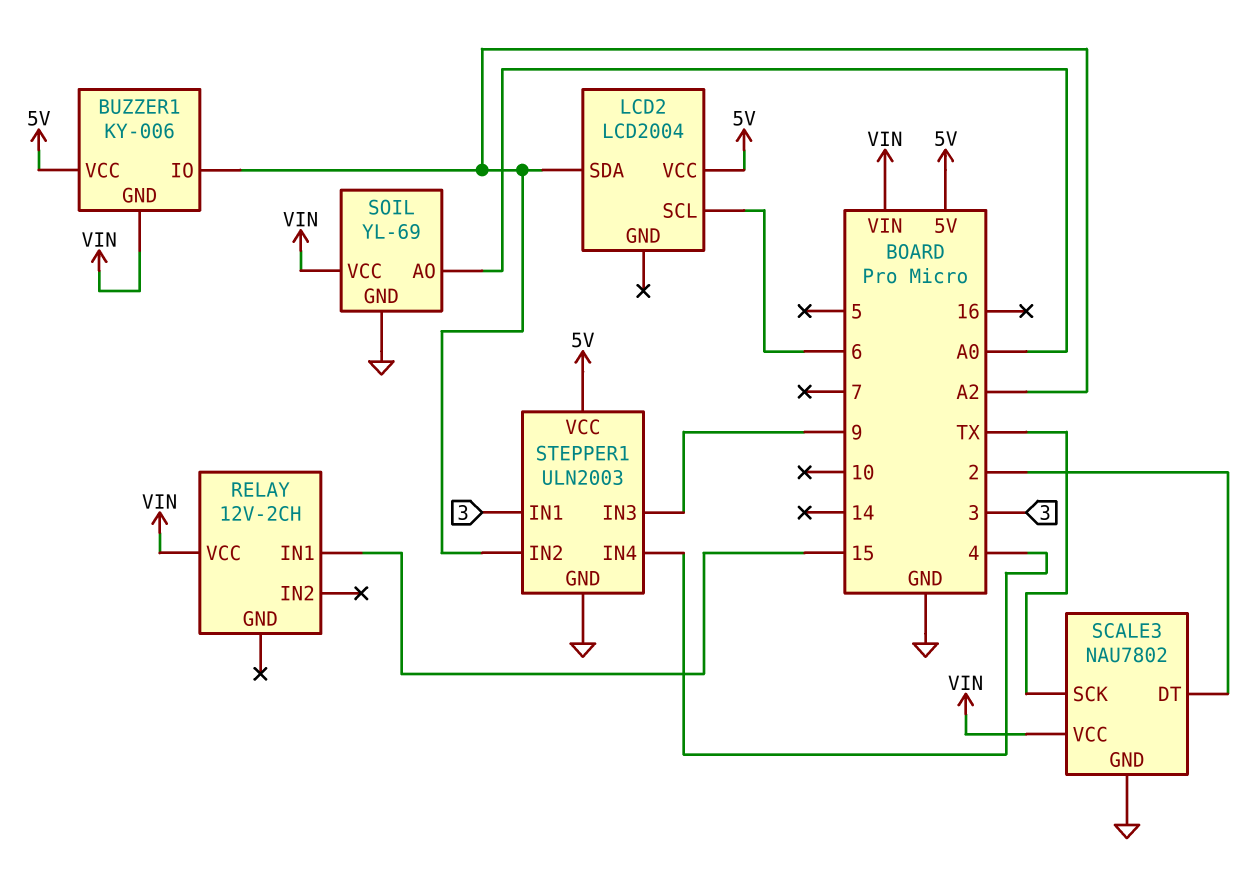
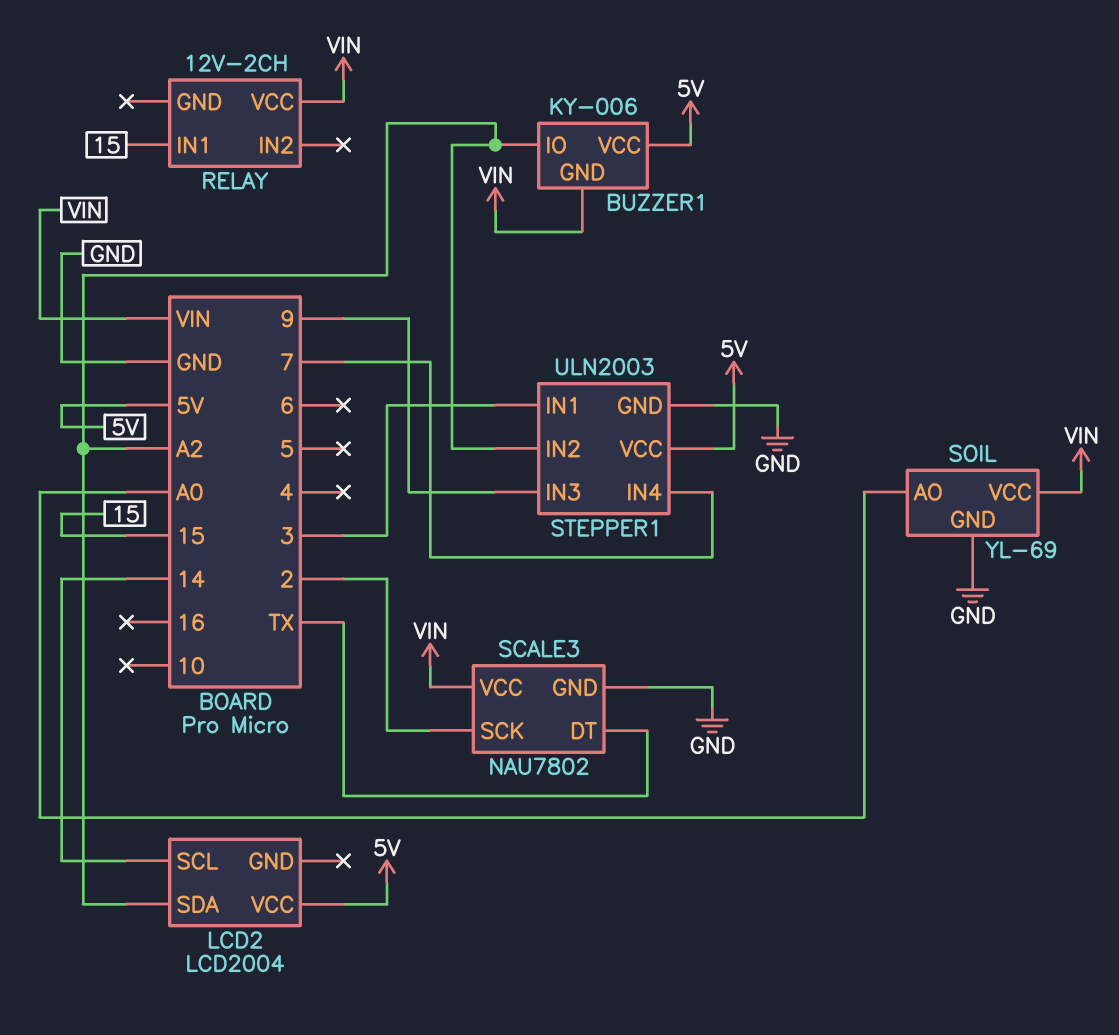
LCD2 pin SCL: 6 -> 14
SCALE3 pin DT: 2 -> TX
SCALE3 pin SCK: TX -> 2
STEPPER1 pin IN4: 4 -> 7

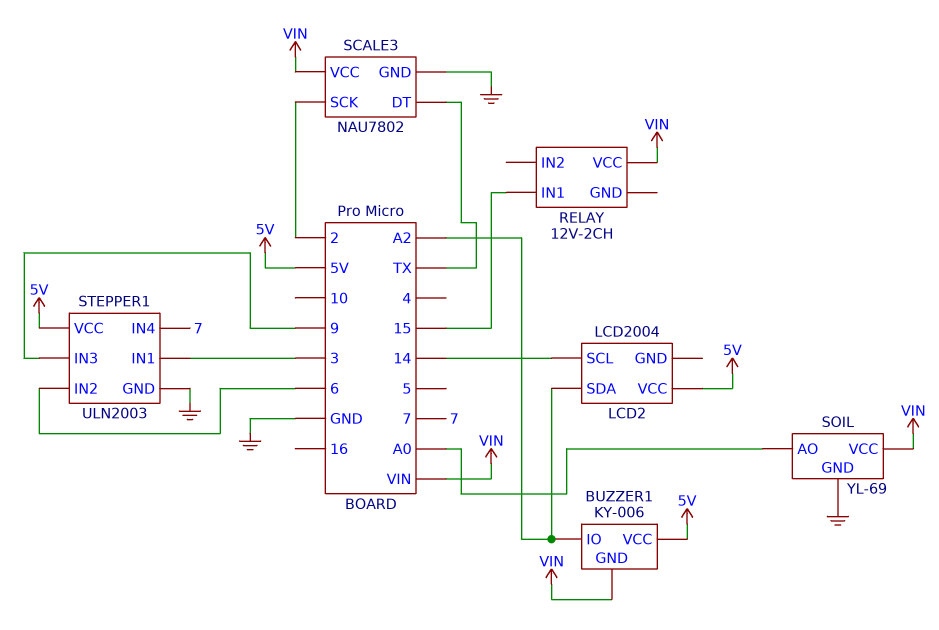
STEPPER1 pin IN2: A2 -> 6

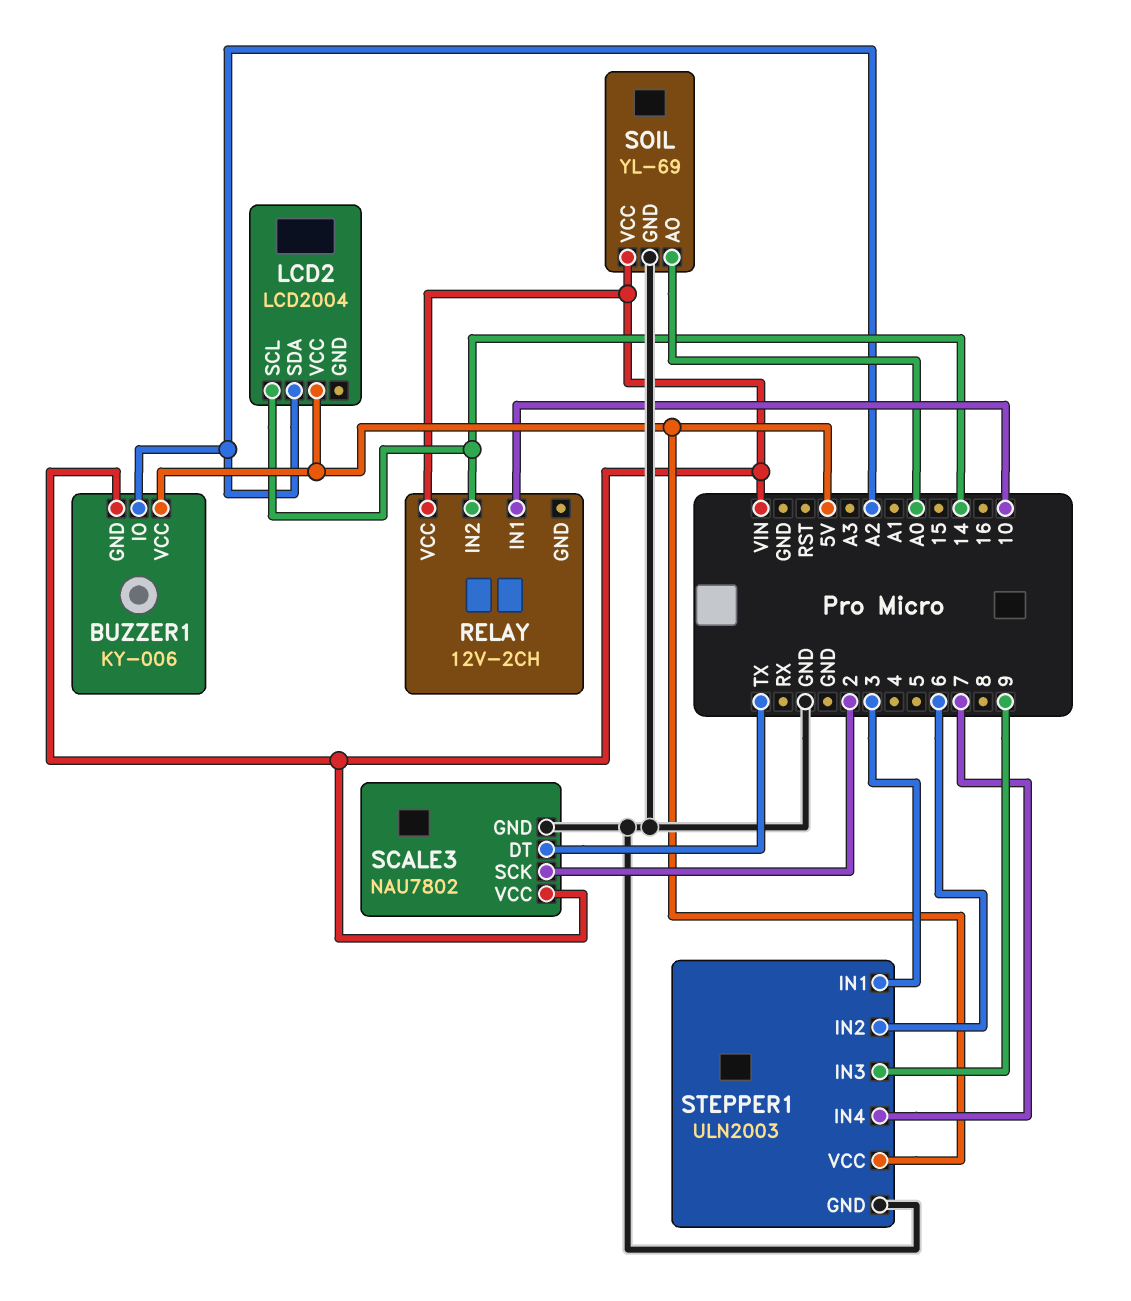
RELAY pin IN1: 15 -> 10
RELAY pin IN2: none -> 14

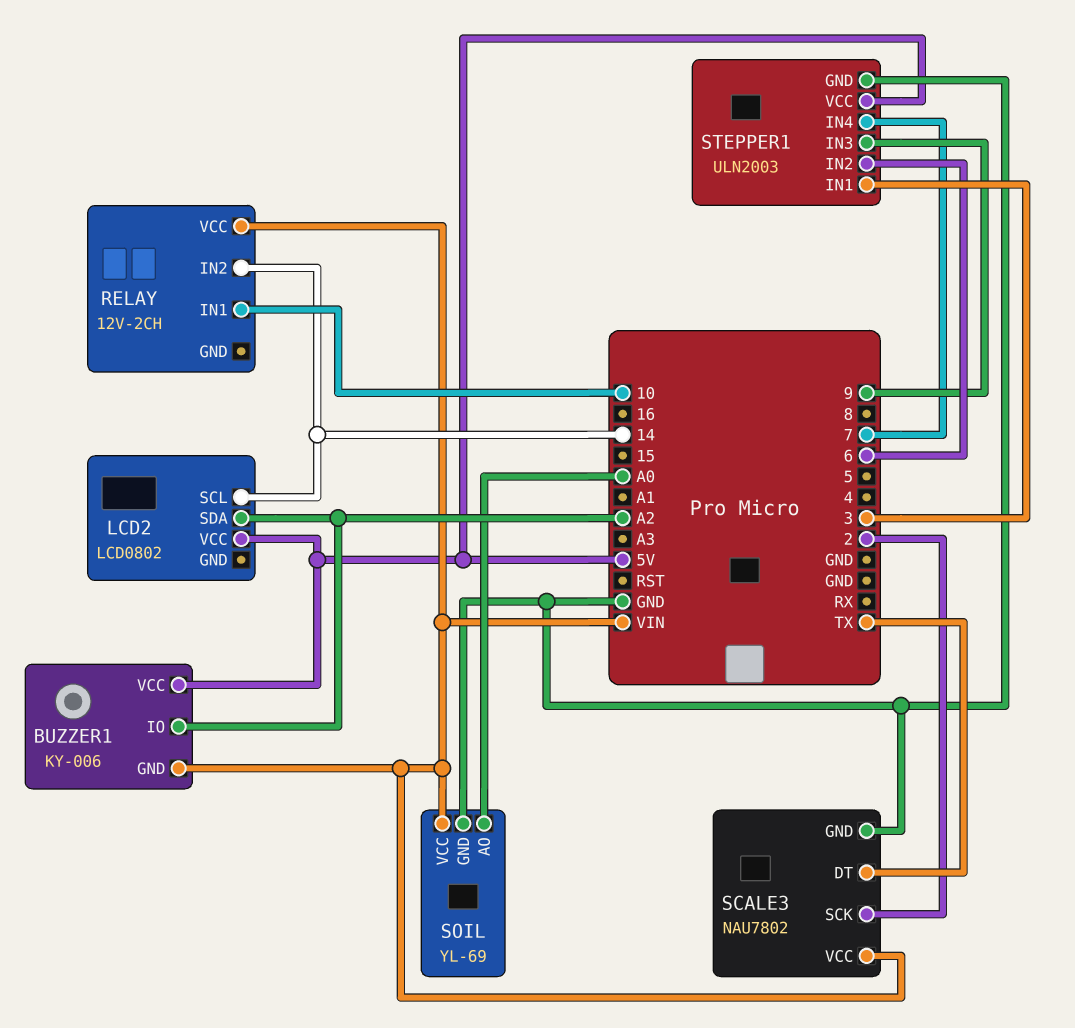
LCD2: LCD2004 -> LCD0802

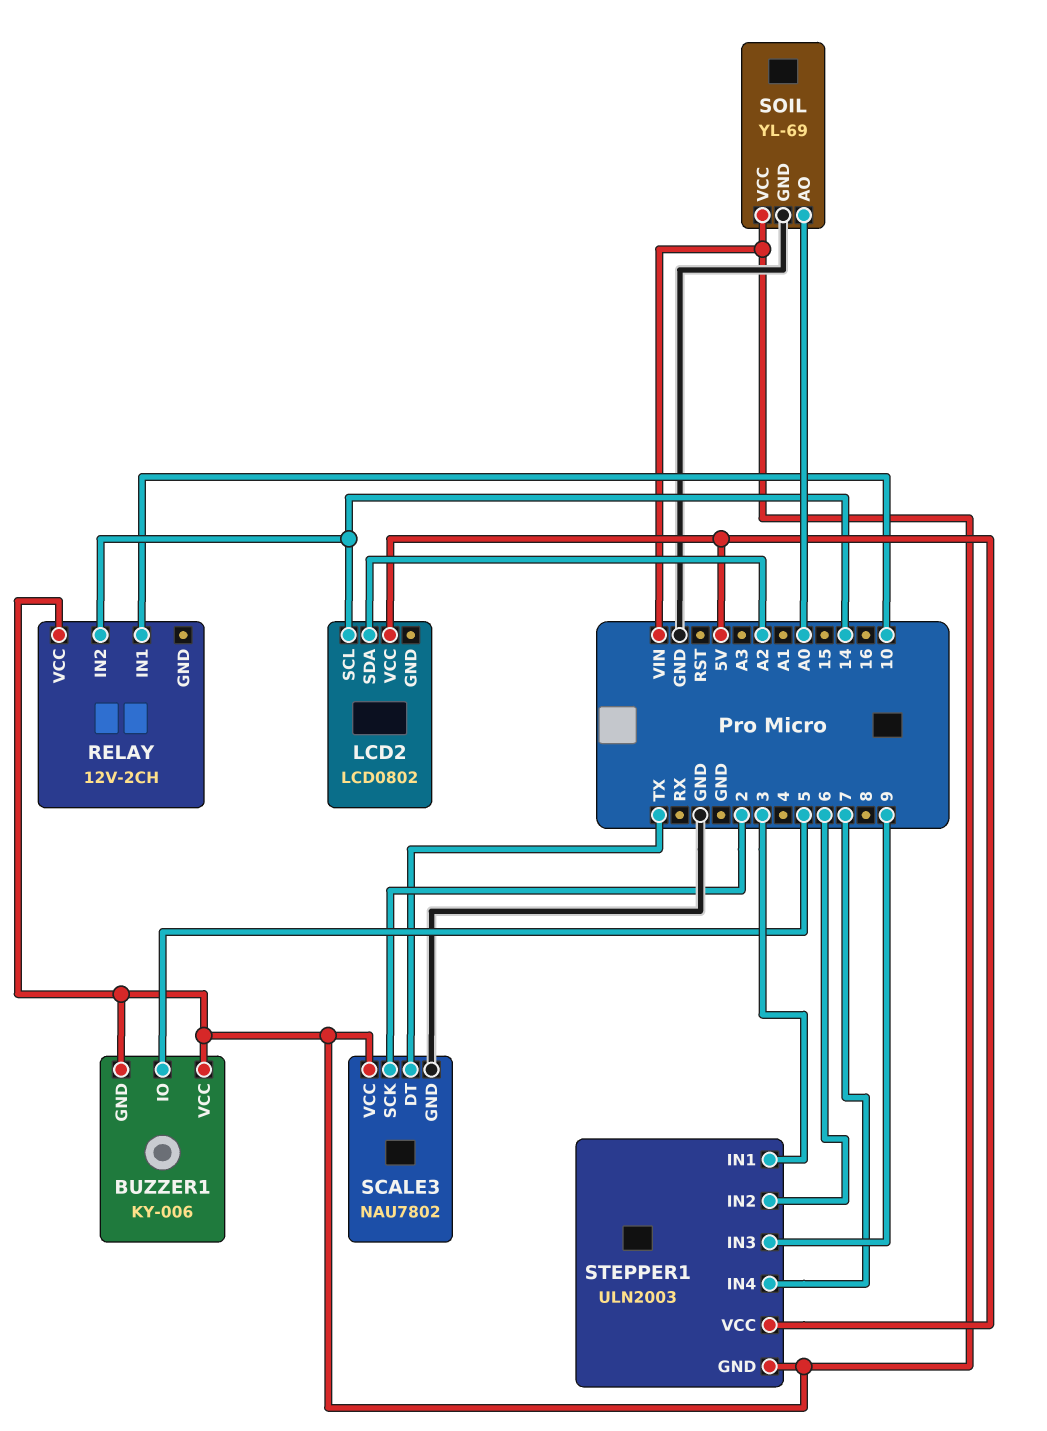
BUZZER1 pin IO: A2 -> 5
BUZZER1 pin VCC: 5V -> VIN
STEPPER1 pin GND: GND -> VIN

